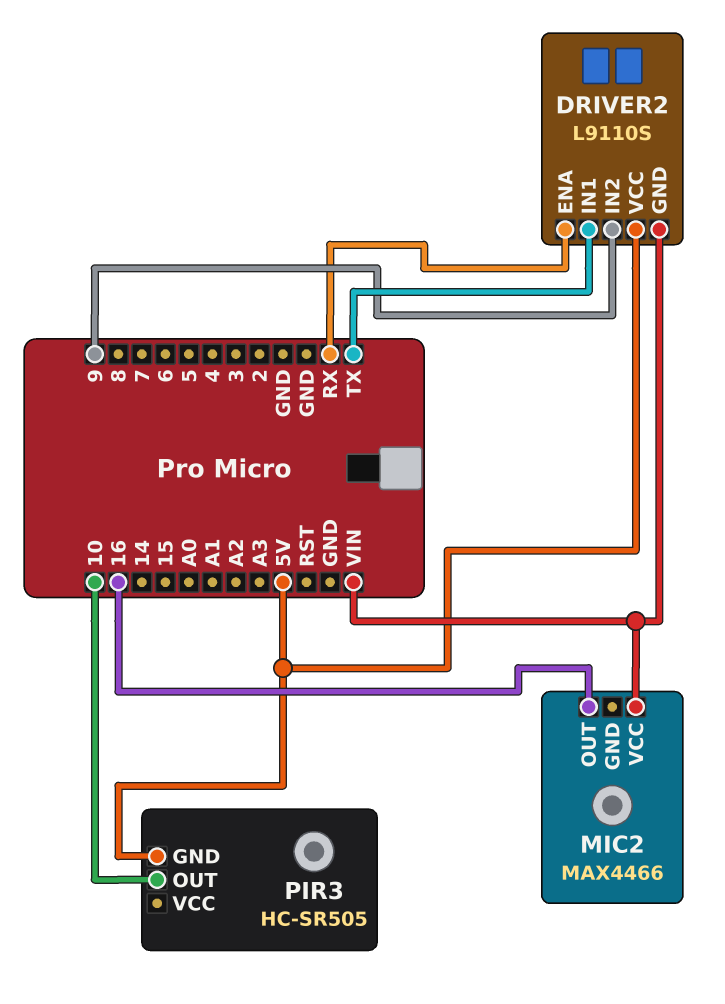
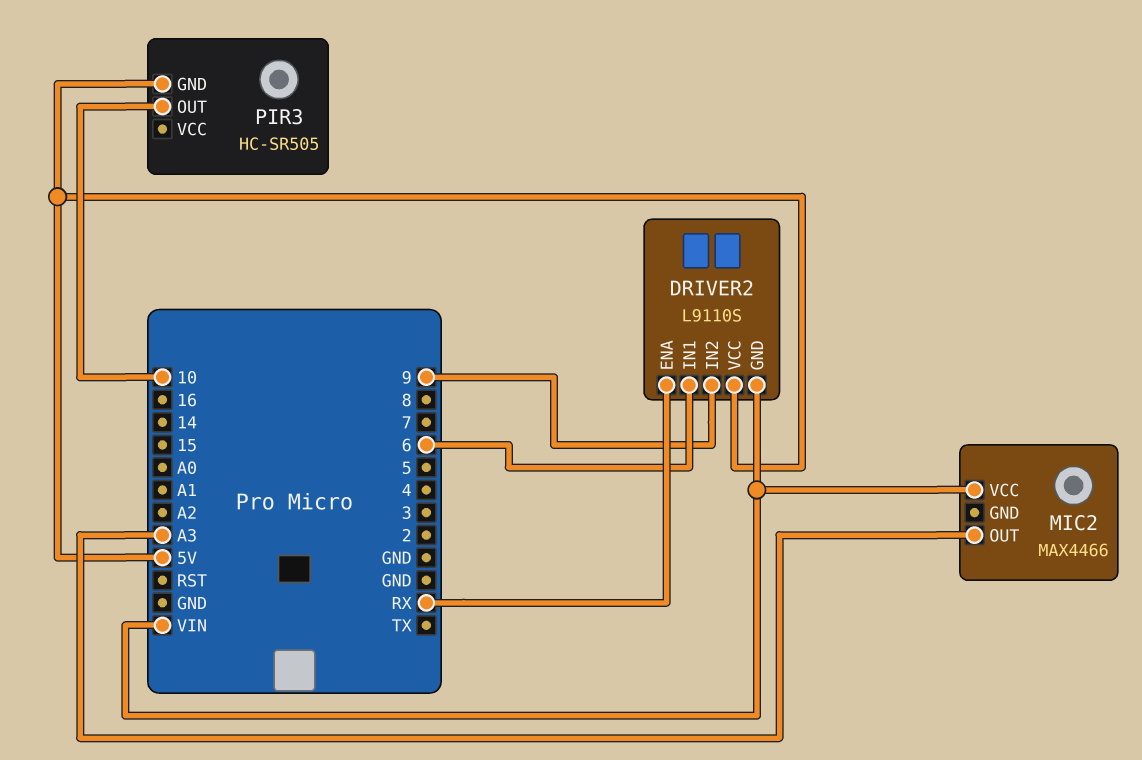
DRIVER2 pin IN1: TX -> 6
MIC2 pin OUT: 16 -> A3

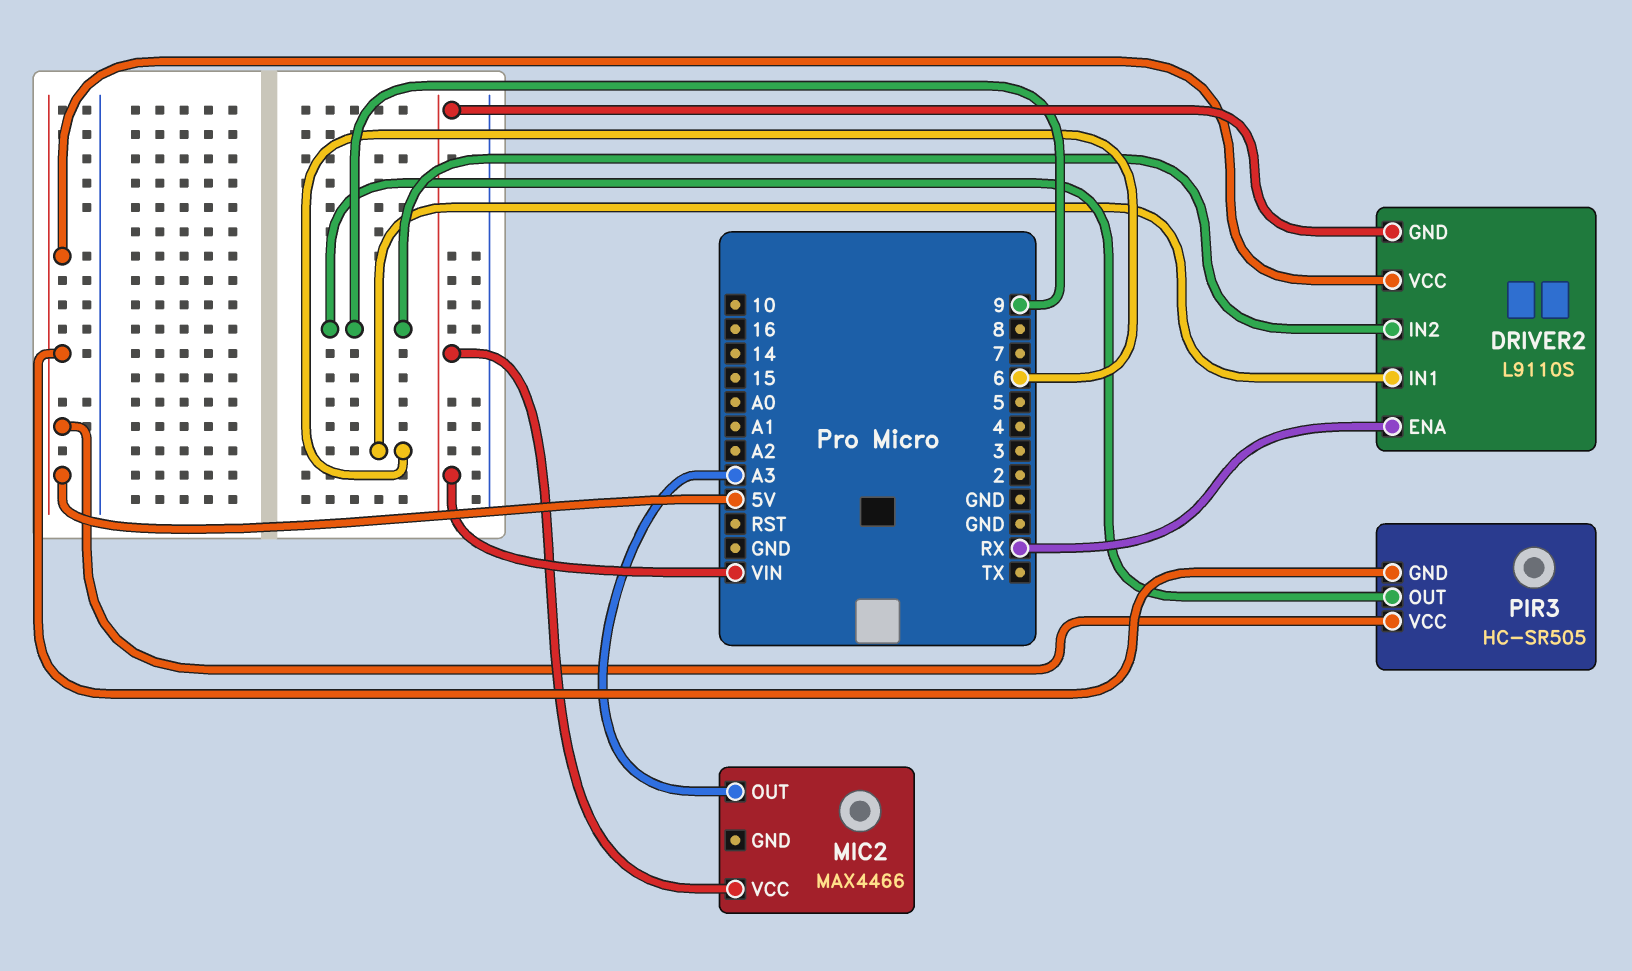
PIR3 pin OUT: 10 -> 9
PIR3 pin VCC: none -> 5V

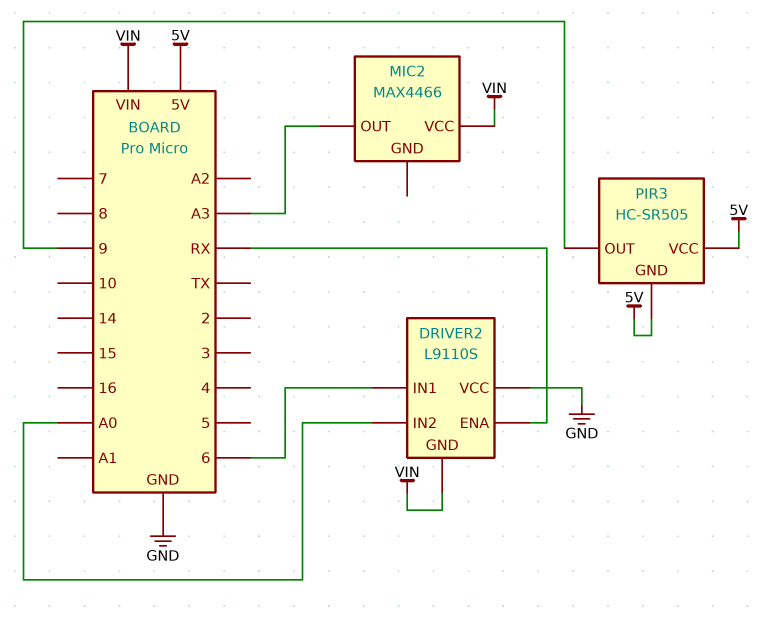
DRIVER2 pin IN2: 9 -> A0
DRIVER2 pin VCC: 5V -> GND

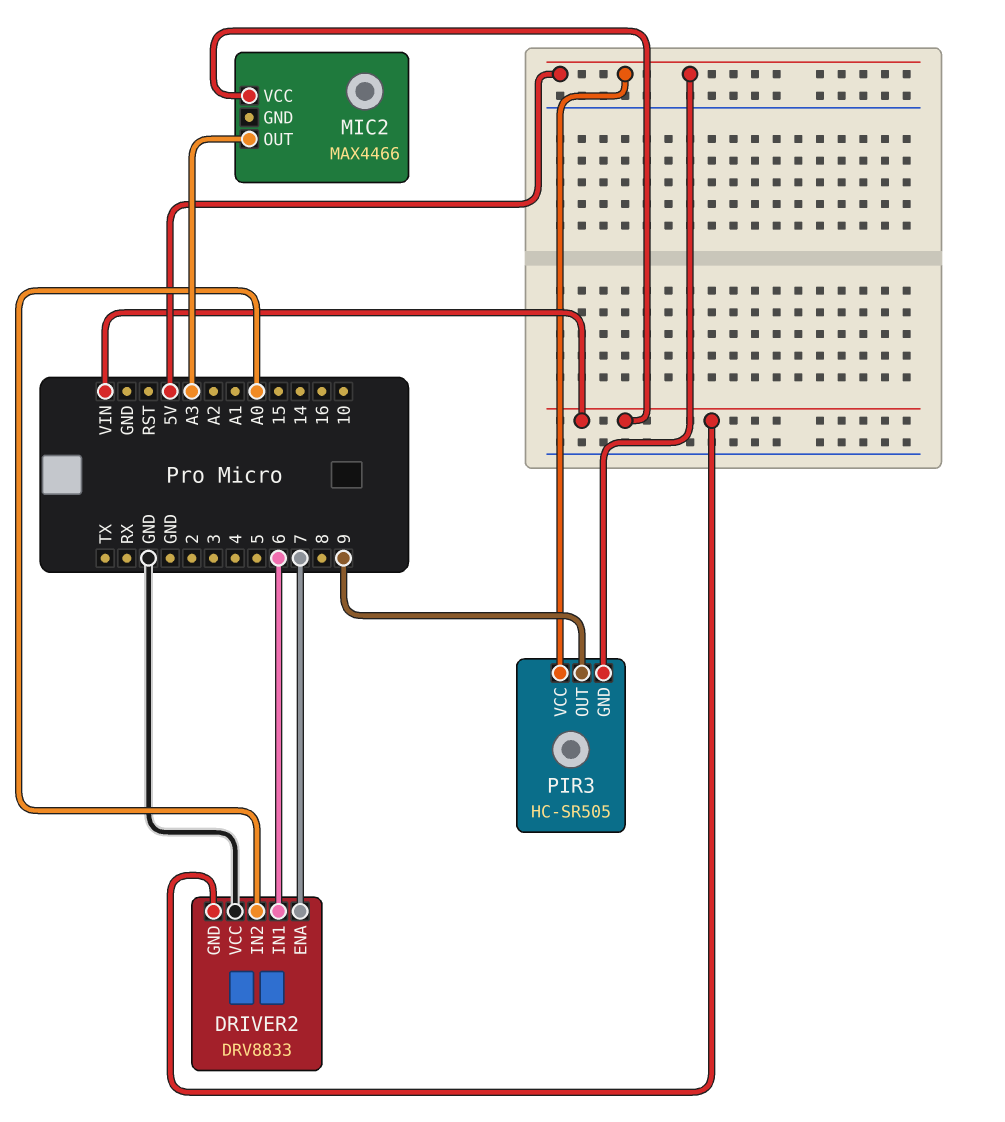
DRIVER2: L9110S -> DRV8833
DRIVER2 pin ENA: RX -> 7

